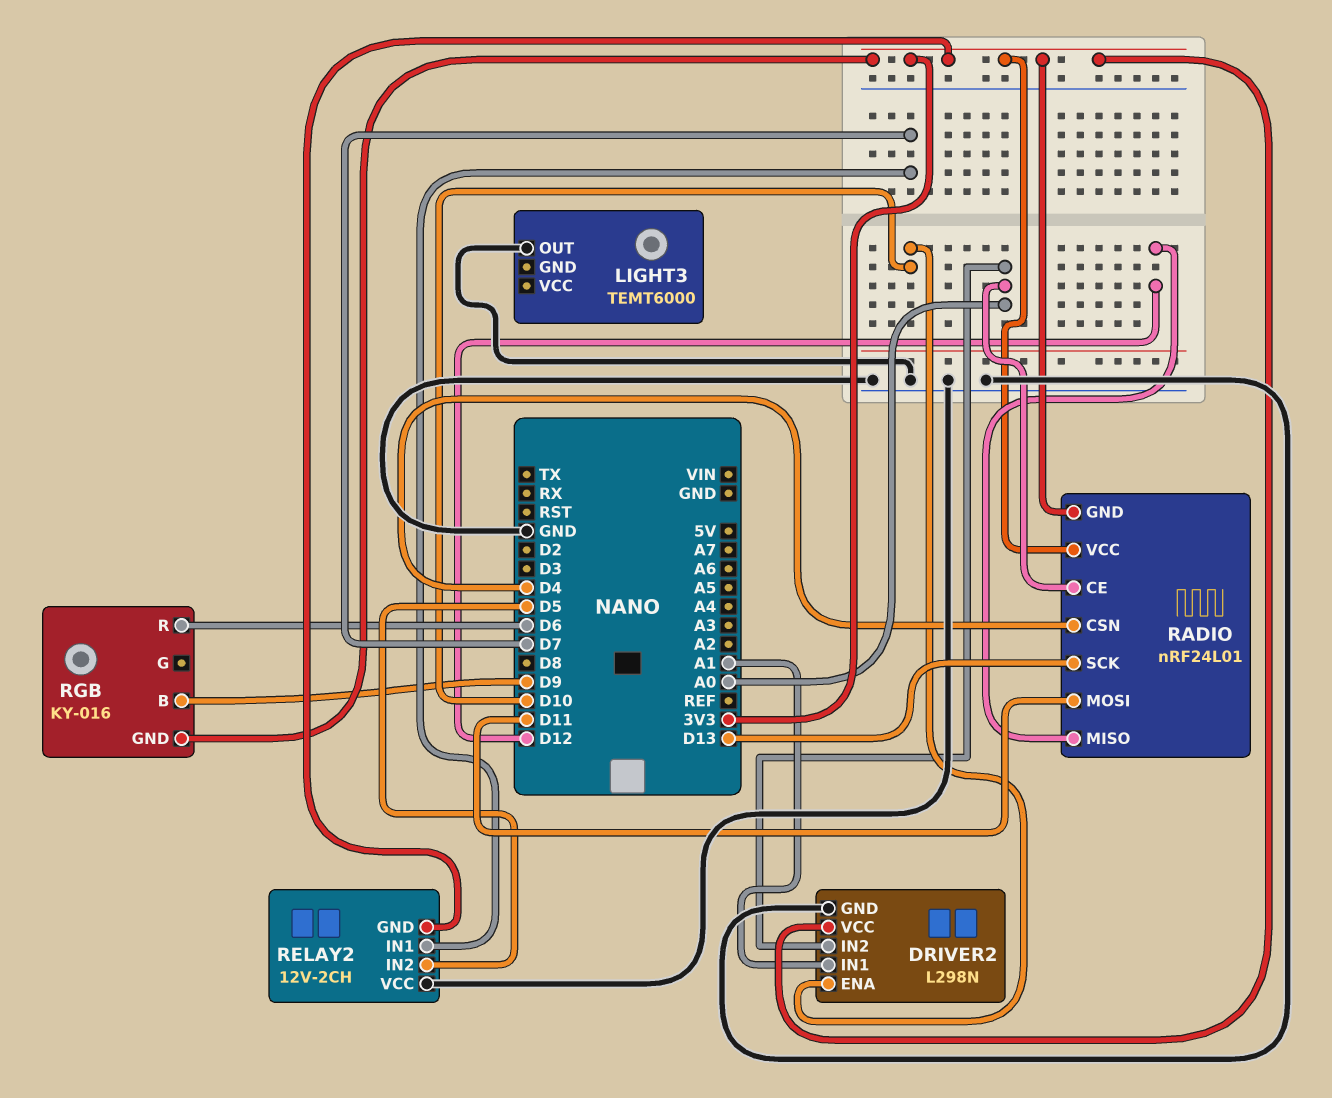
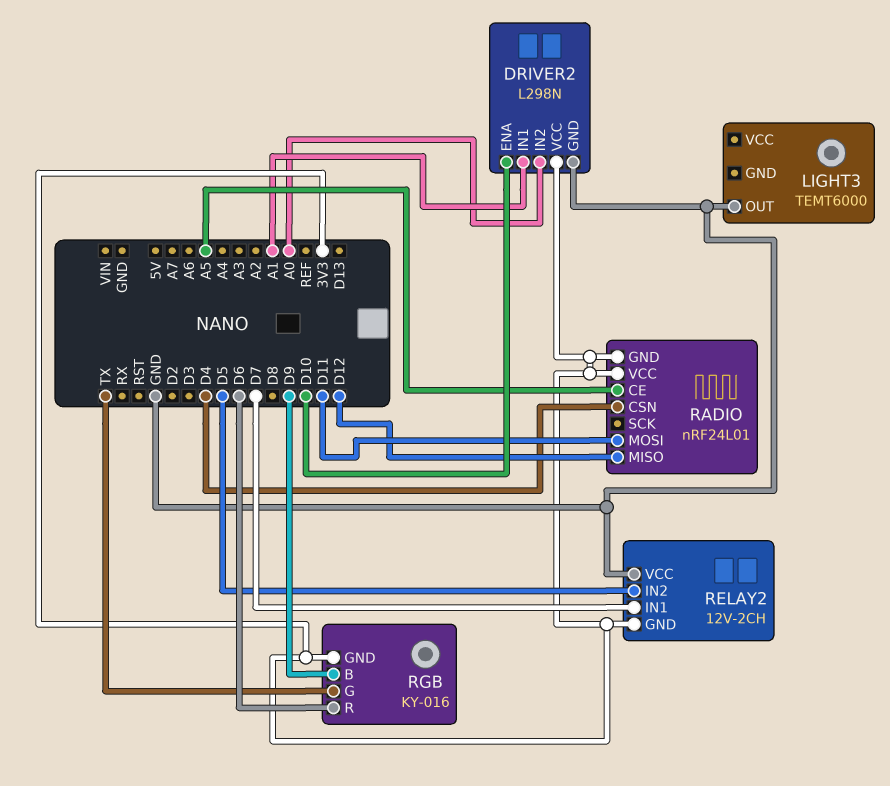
RADIO pin CE: A0 -> A5
RADIO pin SCK: D13 -> none
RGB pin G: none -> TX

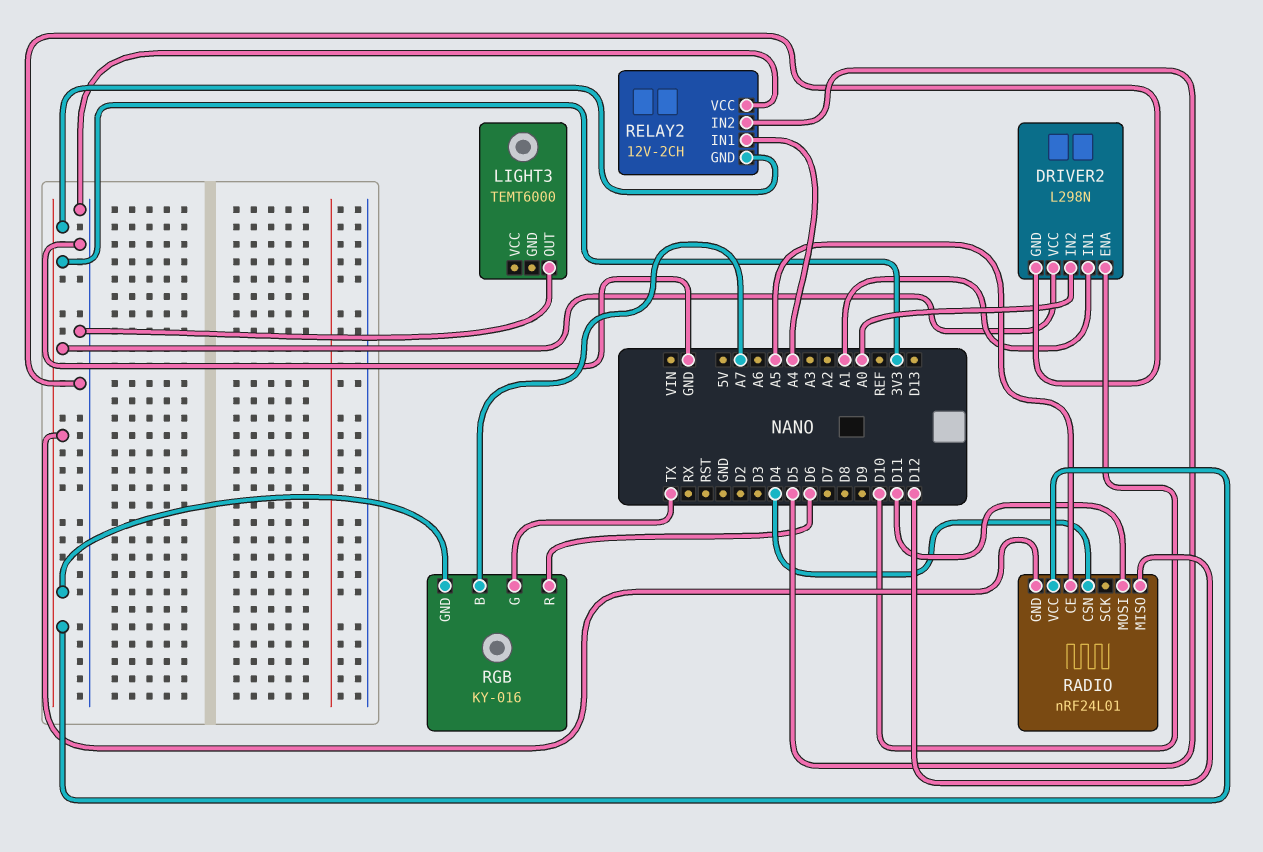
RELAY2 pin IN1: D7 -> A4
RGB pin B: D9 -> A7

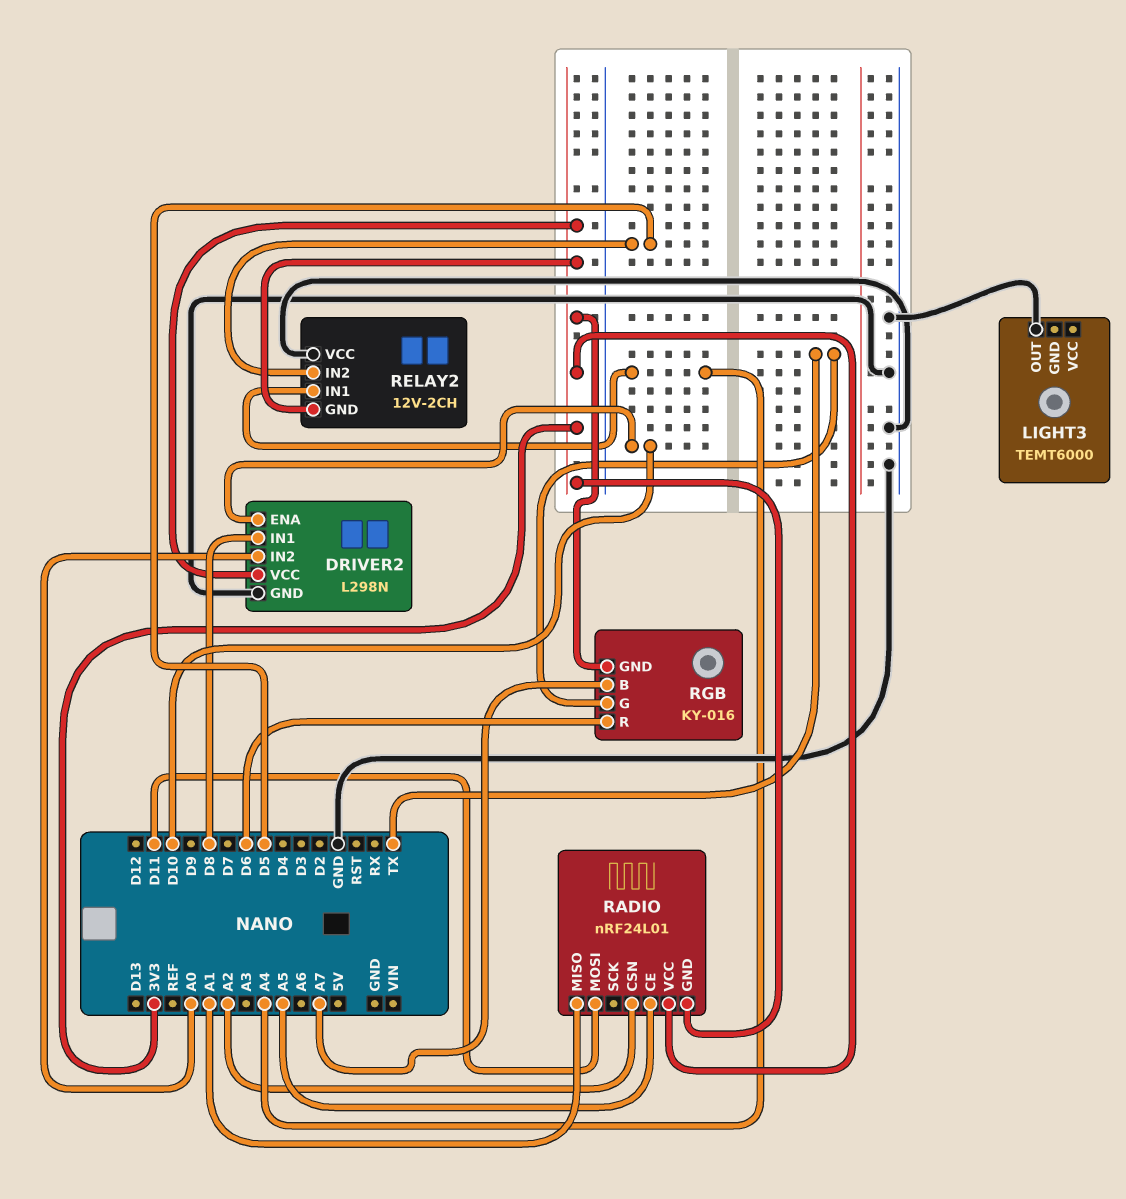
DRIVER2 pin IN1: A1 -> D8
RADIO pin CSN: D4 -> A2
RADIO pin MISO: D12 -> A1

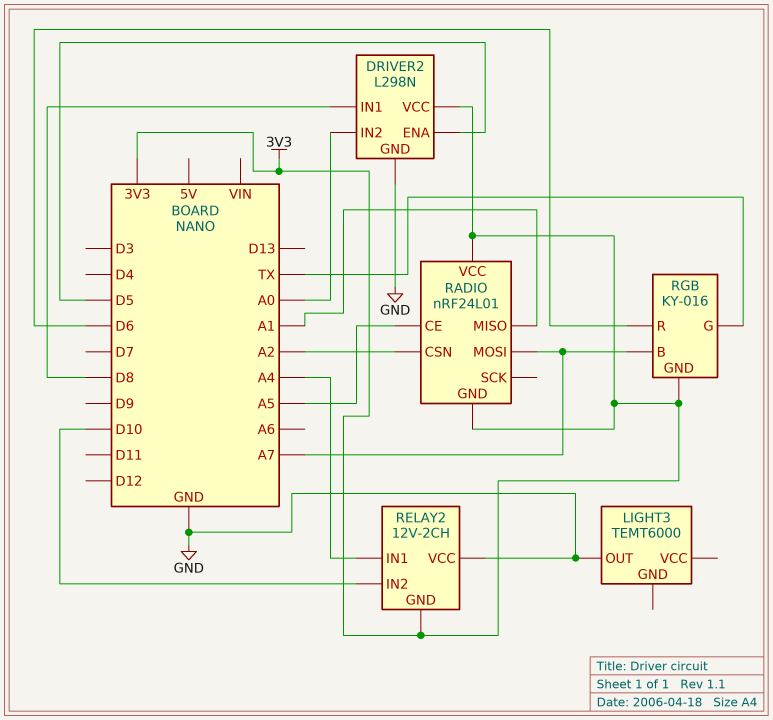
DRIVER2 pin ENA: D10 -> D5
RADIO pin MOSI: D11 -> A7
RELAY2 pin IN2: D5 -> D10

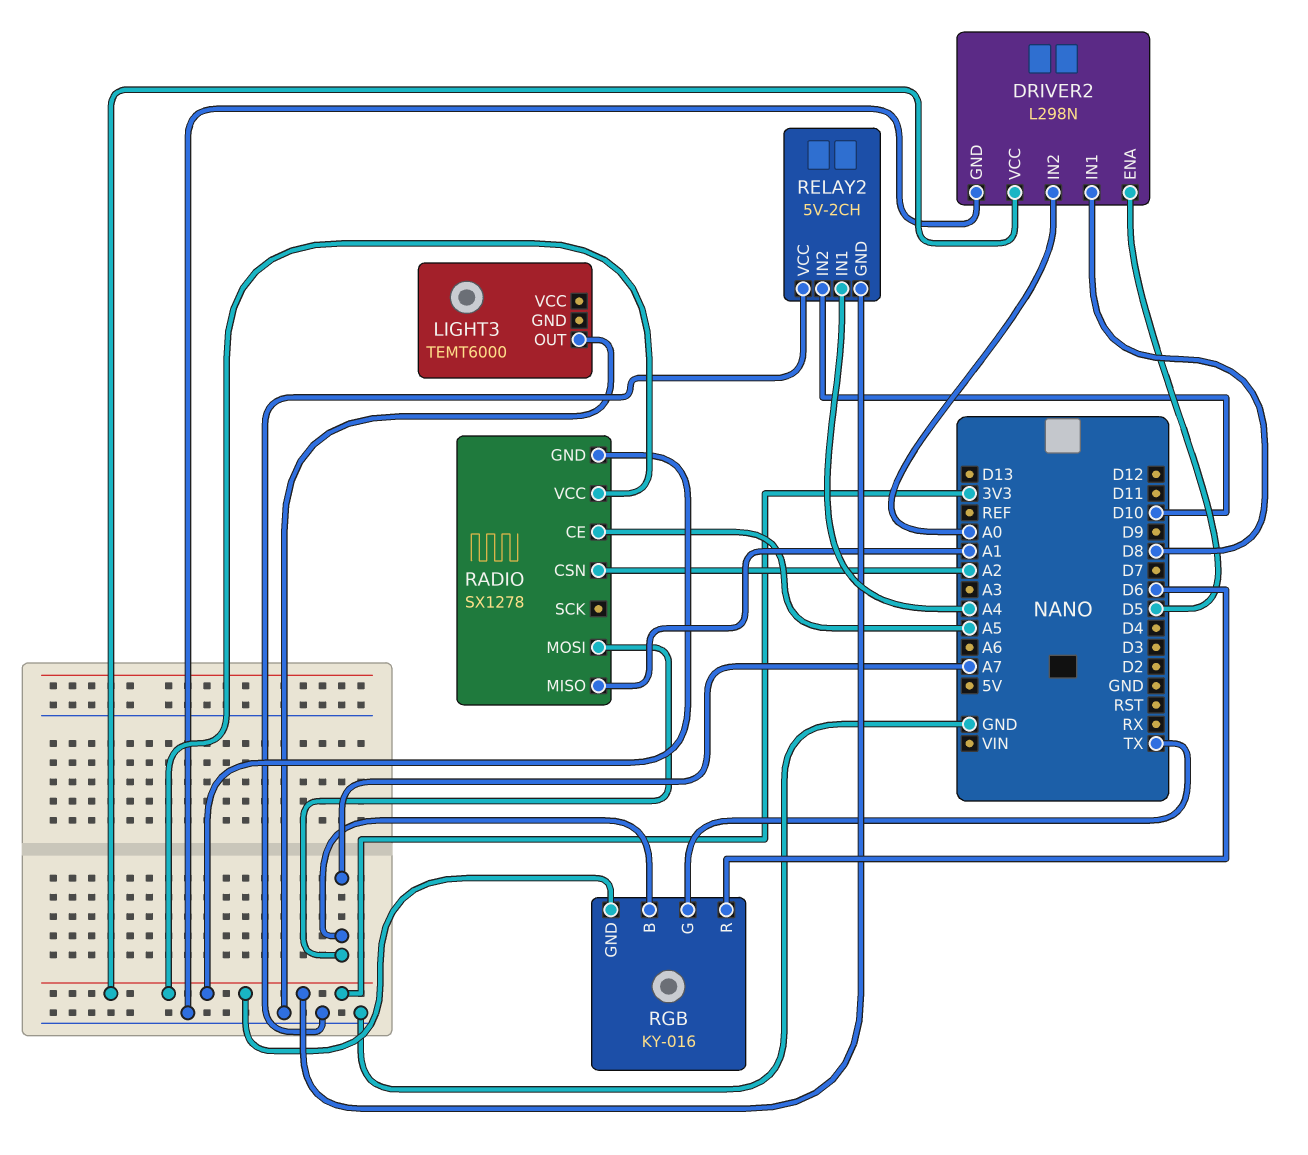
RADIO: nRF24L01 -> SX1278
RELAY2: 12V-2CH -> 5V-2CH

